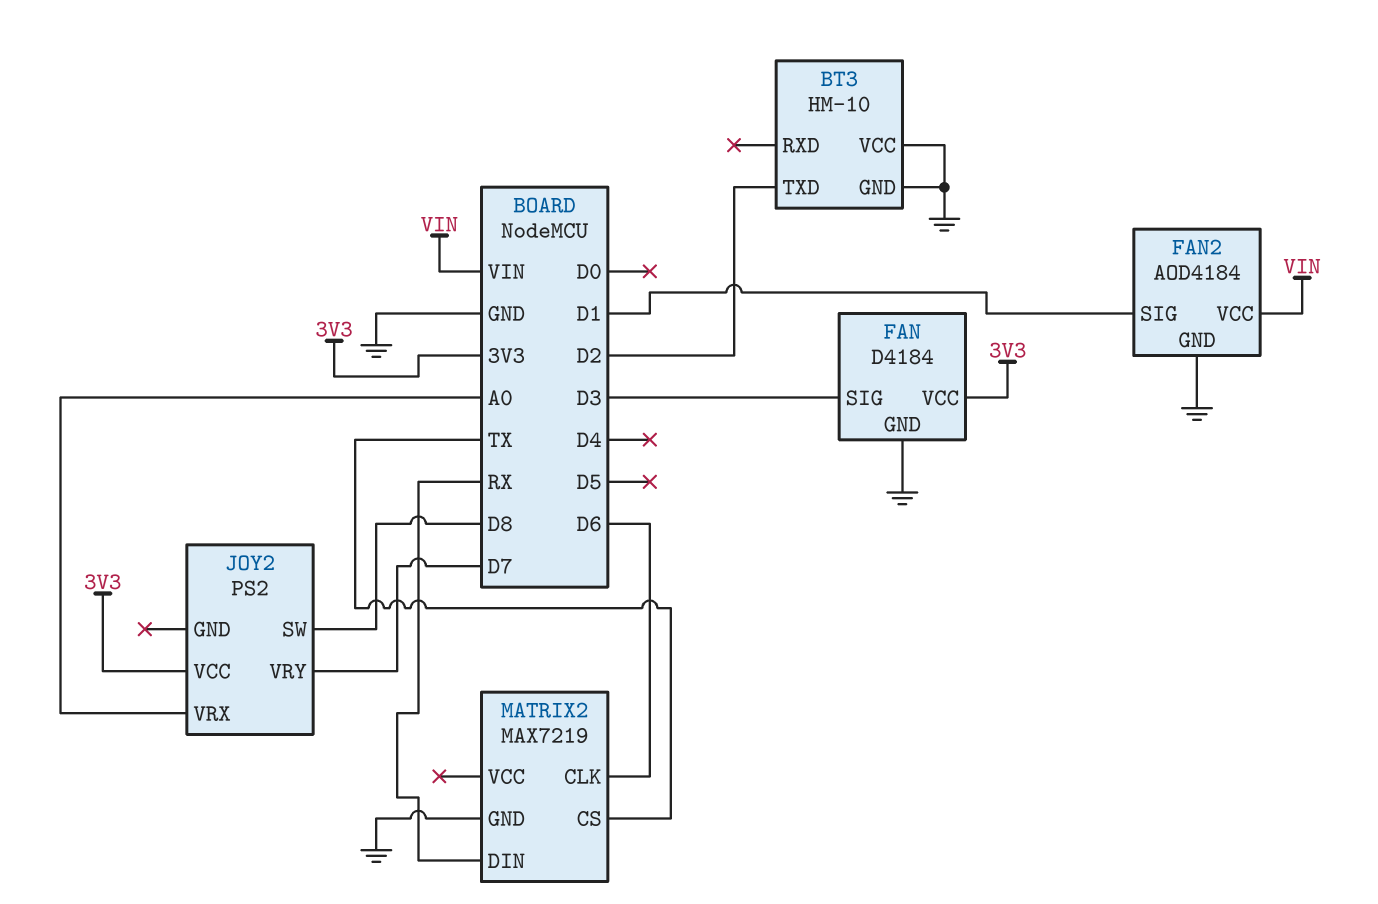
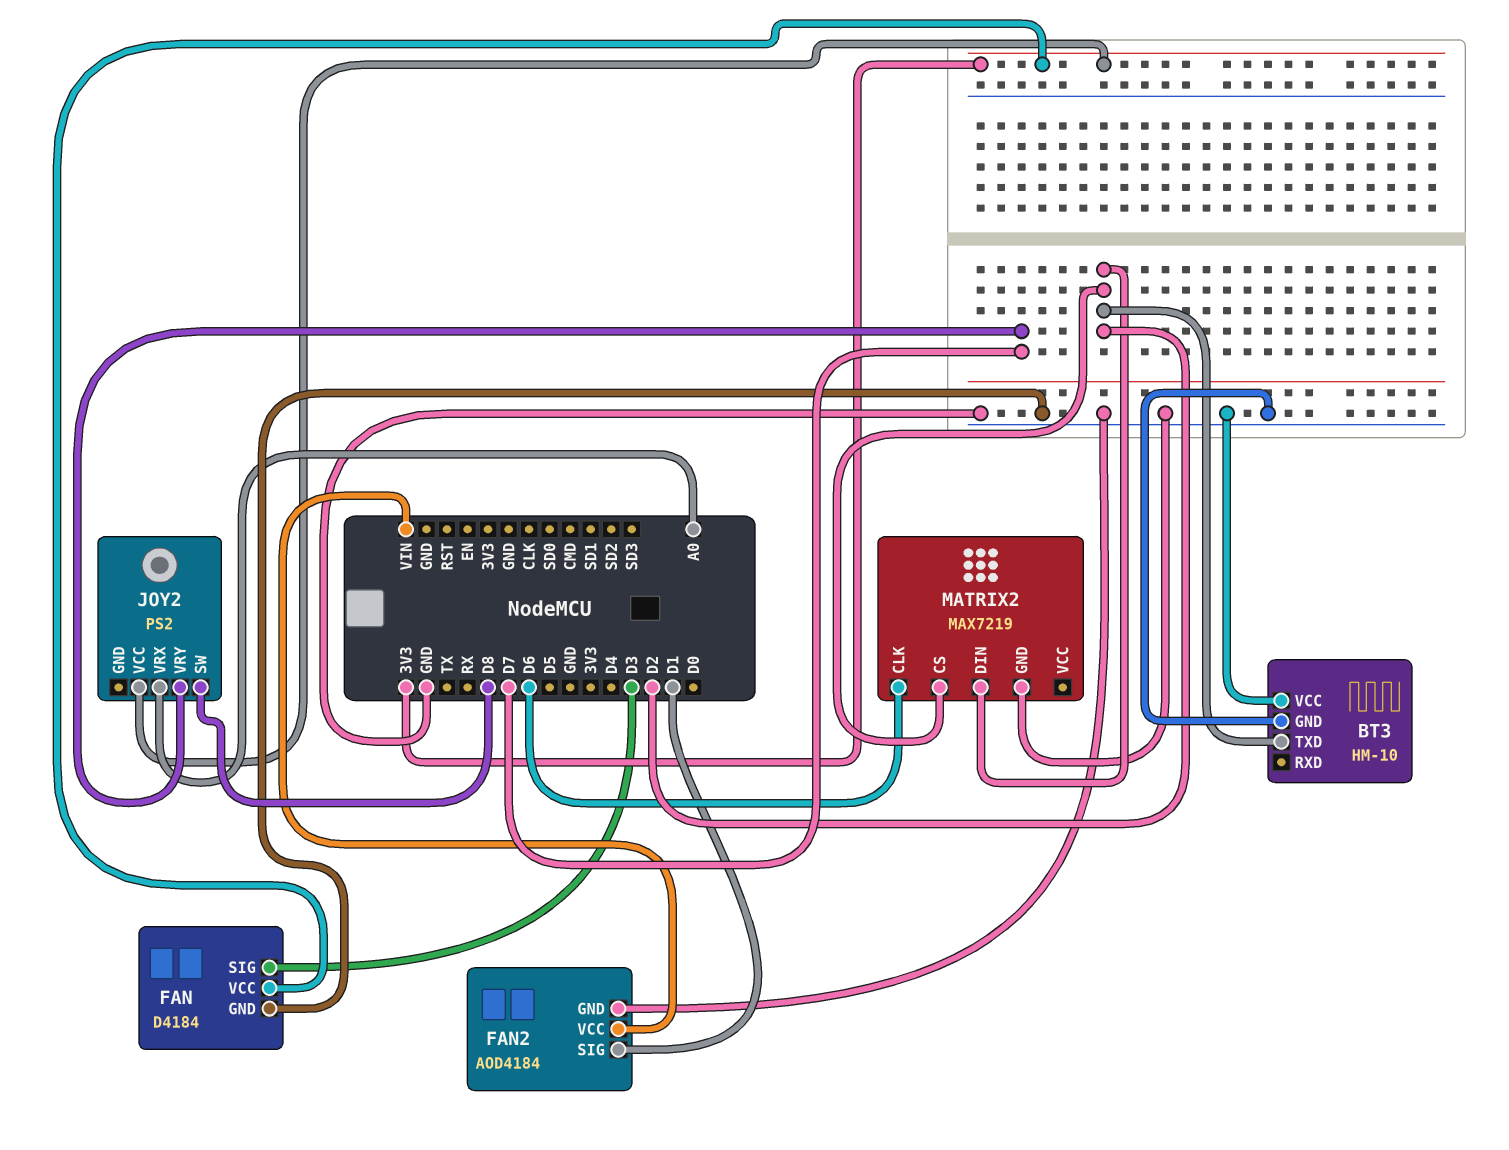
MATRIX2 pin CS: TX -> D2
MATRIX2 pin DIN: RX -> D2

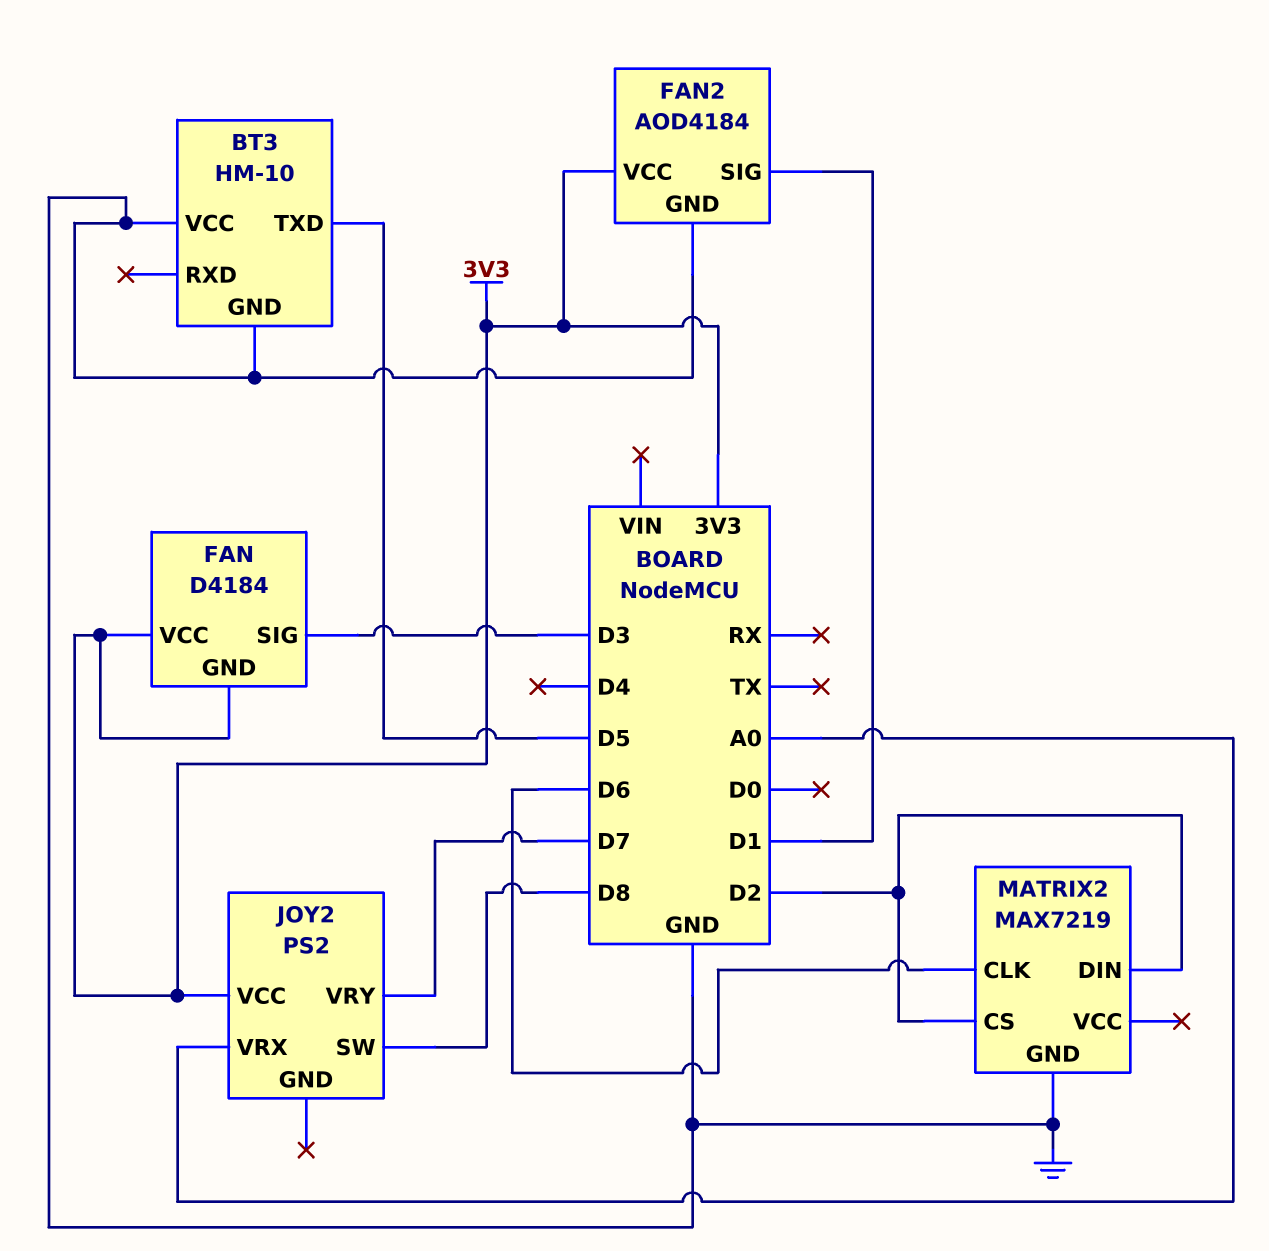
BT3 pin TXD: D2 -> D5
FAN pin GND: GND -> 3V3
FAN2 pin VCC: VIN -> 3V3

